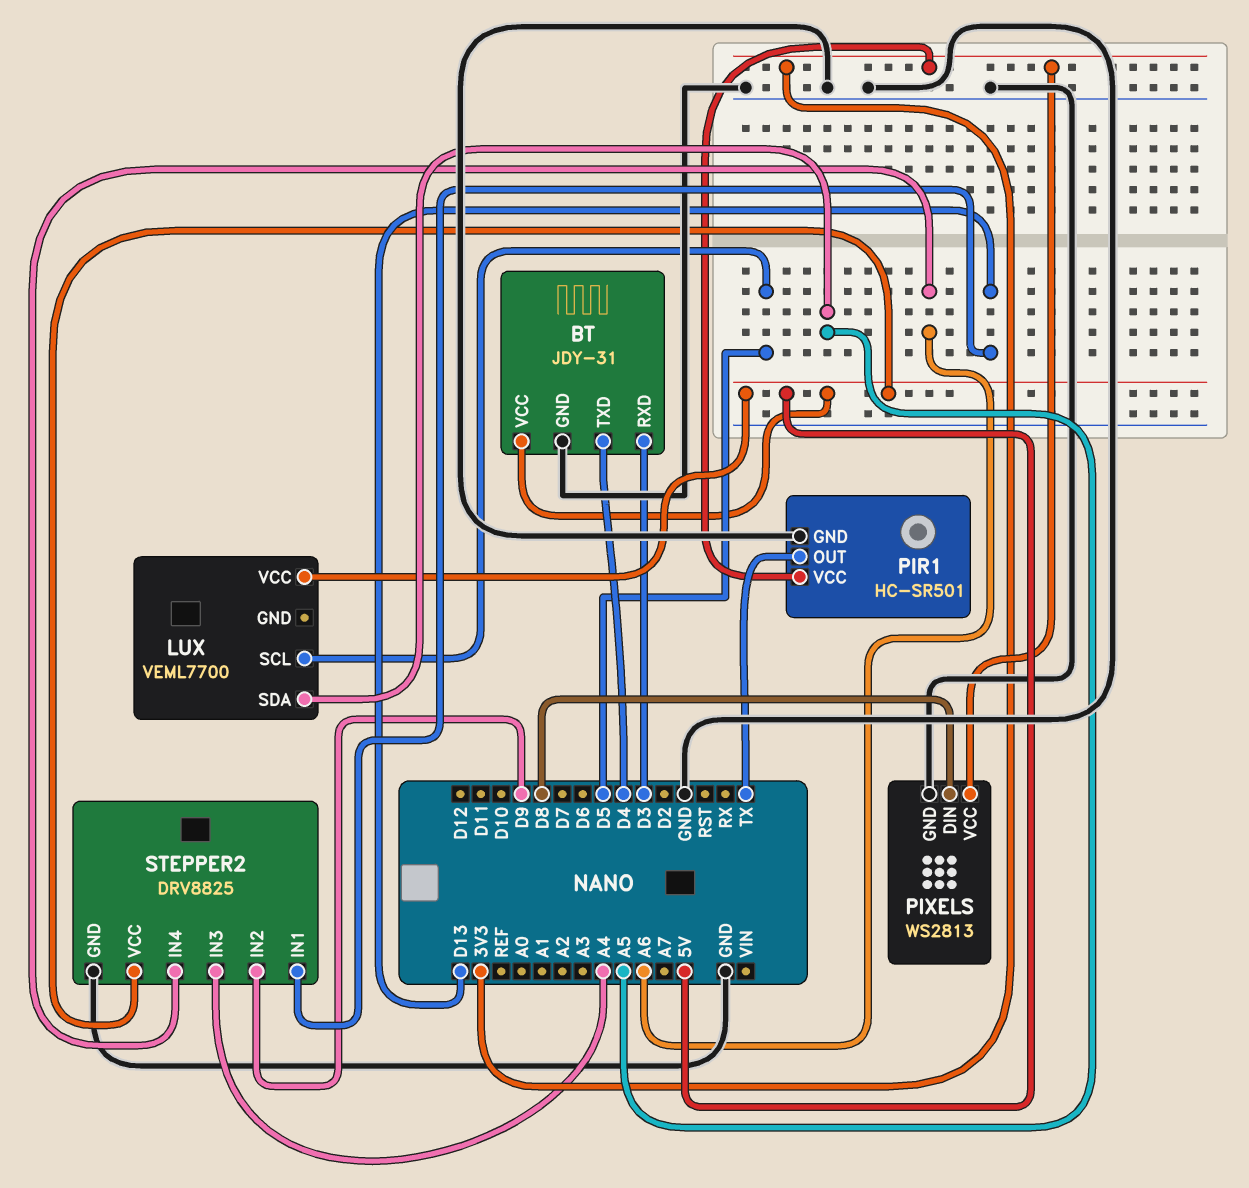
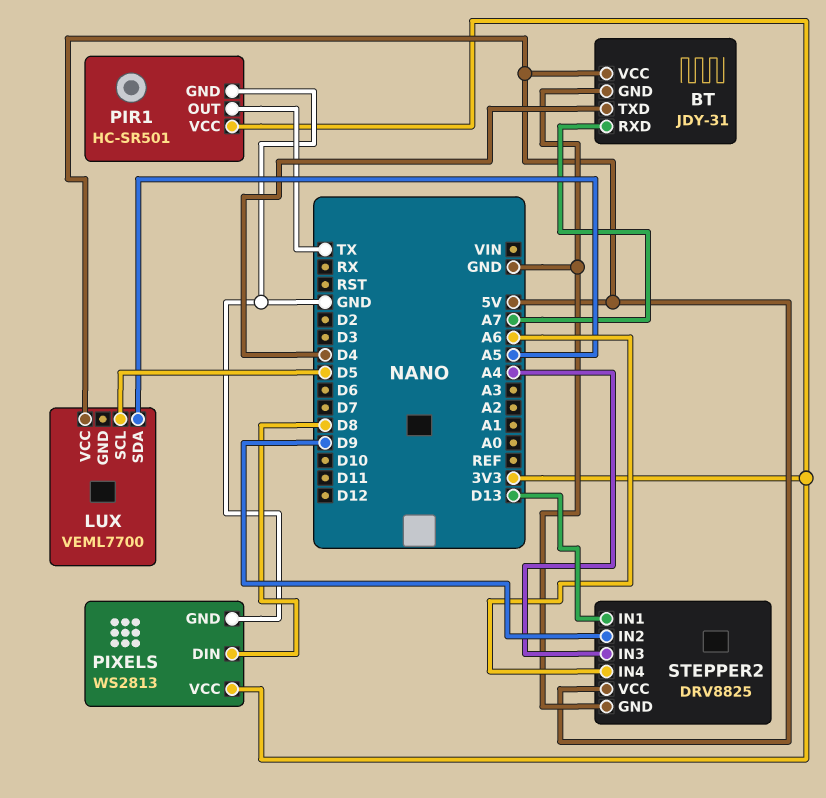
BT pin RXD: D3 -> A7

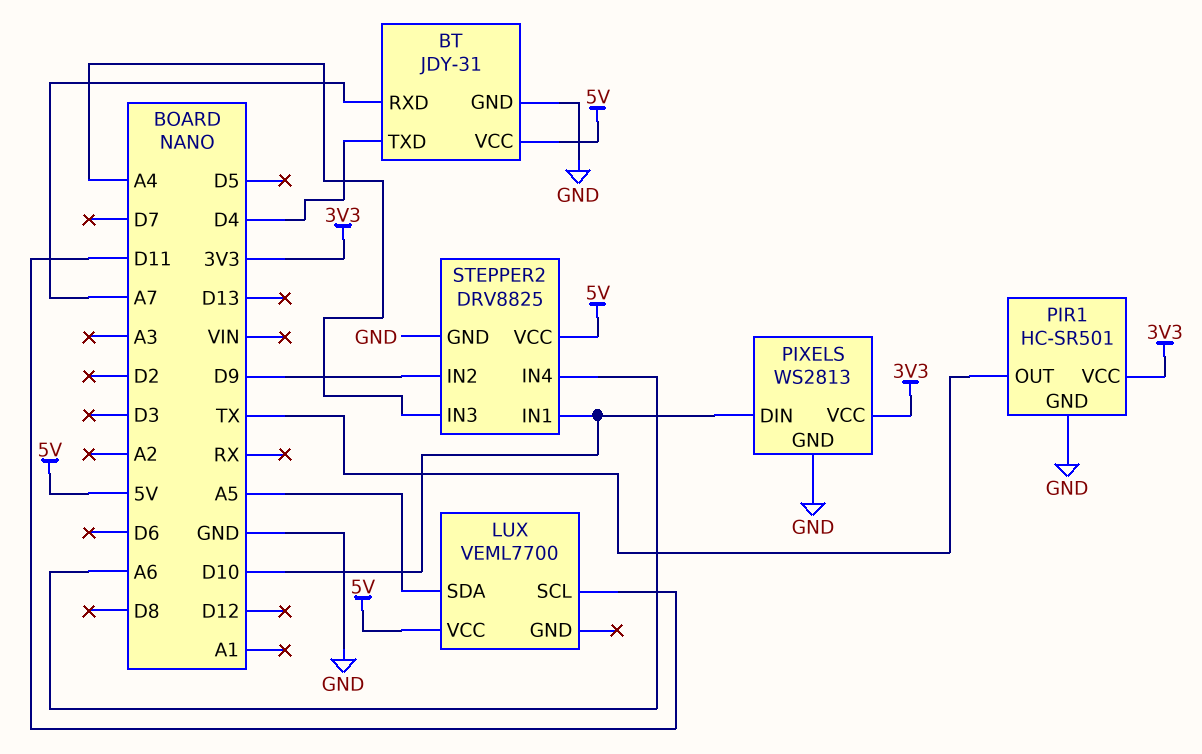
LUX pin SCL: D5 -> D11
PIXELS pin DIN: D8 -> D10
STEPPER2 pin IN1: D13 -> D10

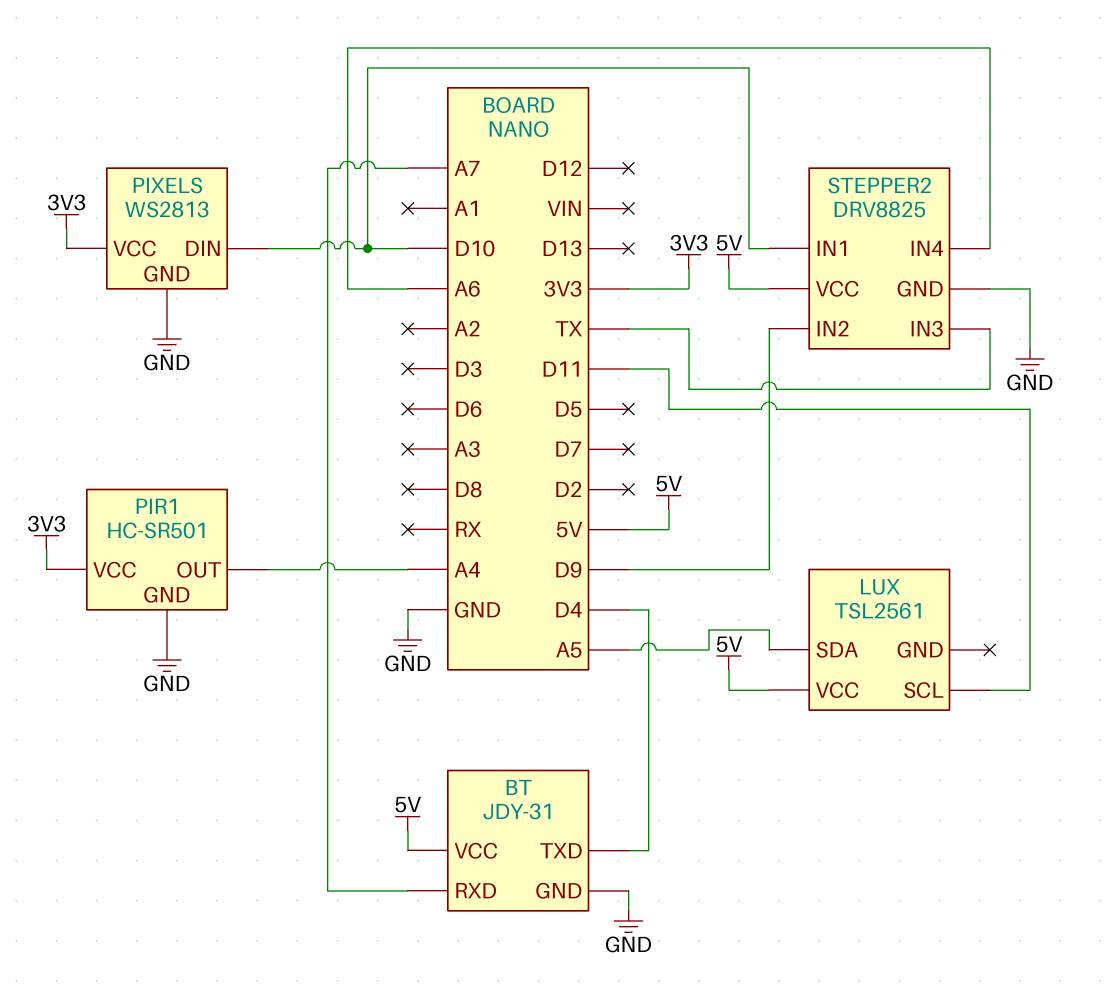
LUX: VEML7700 -> TSL2561
PIR1 pin OUT: TX -> A4
STEPPER2 pin IN3: A4 -> TX

